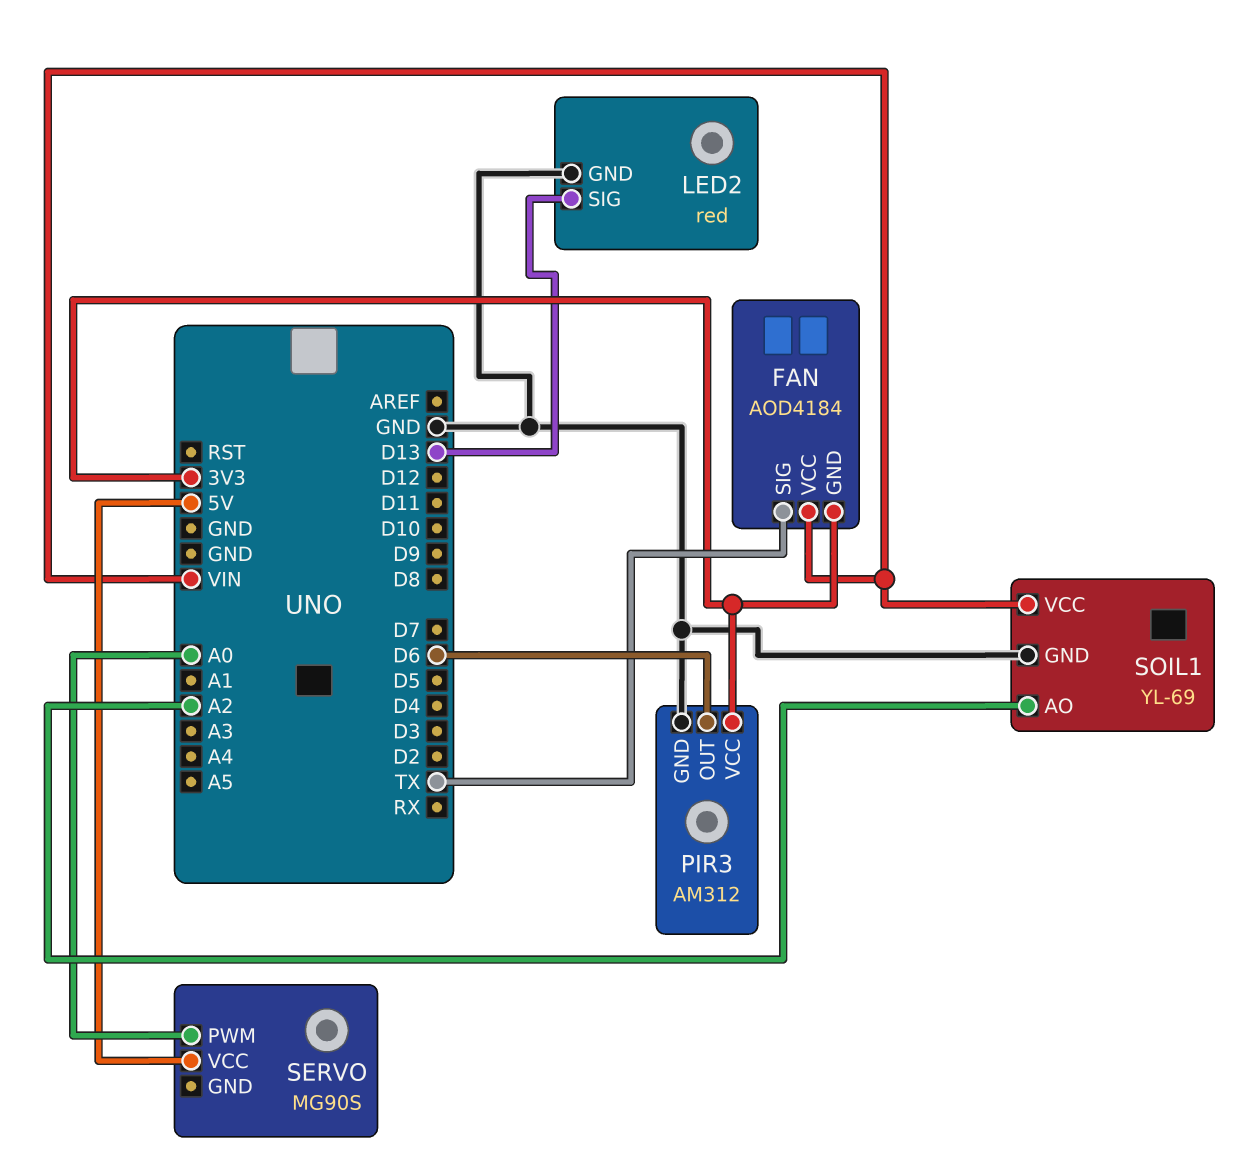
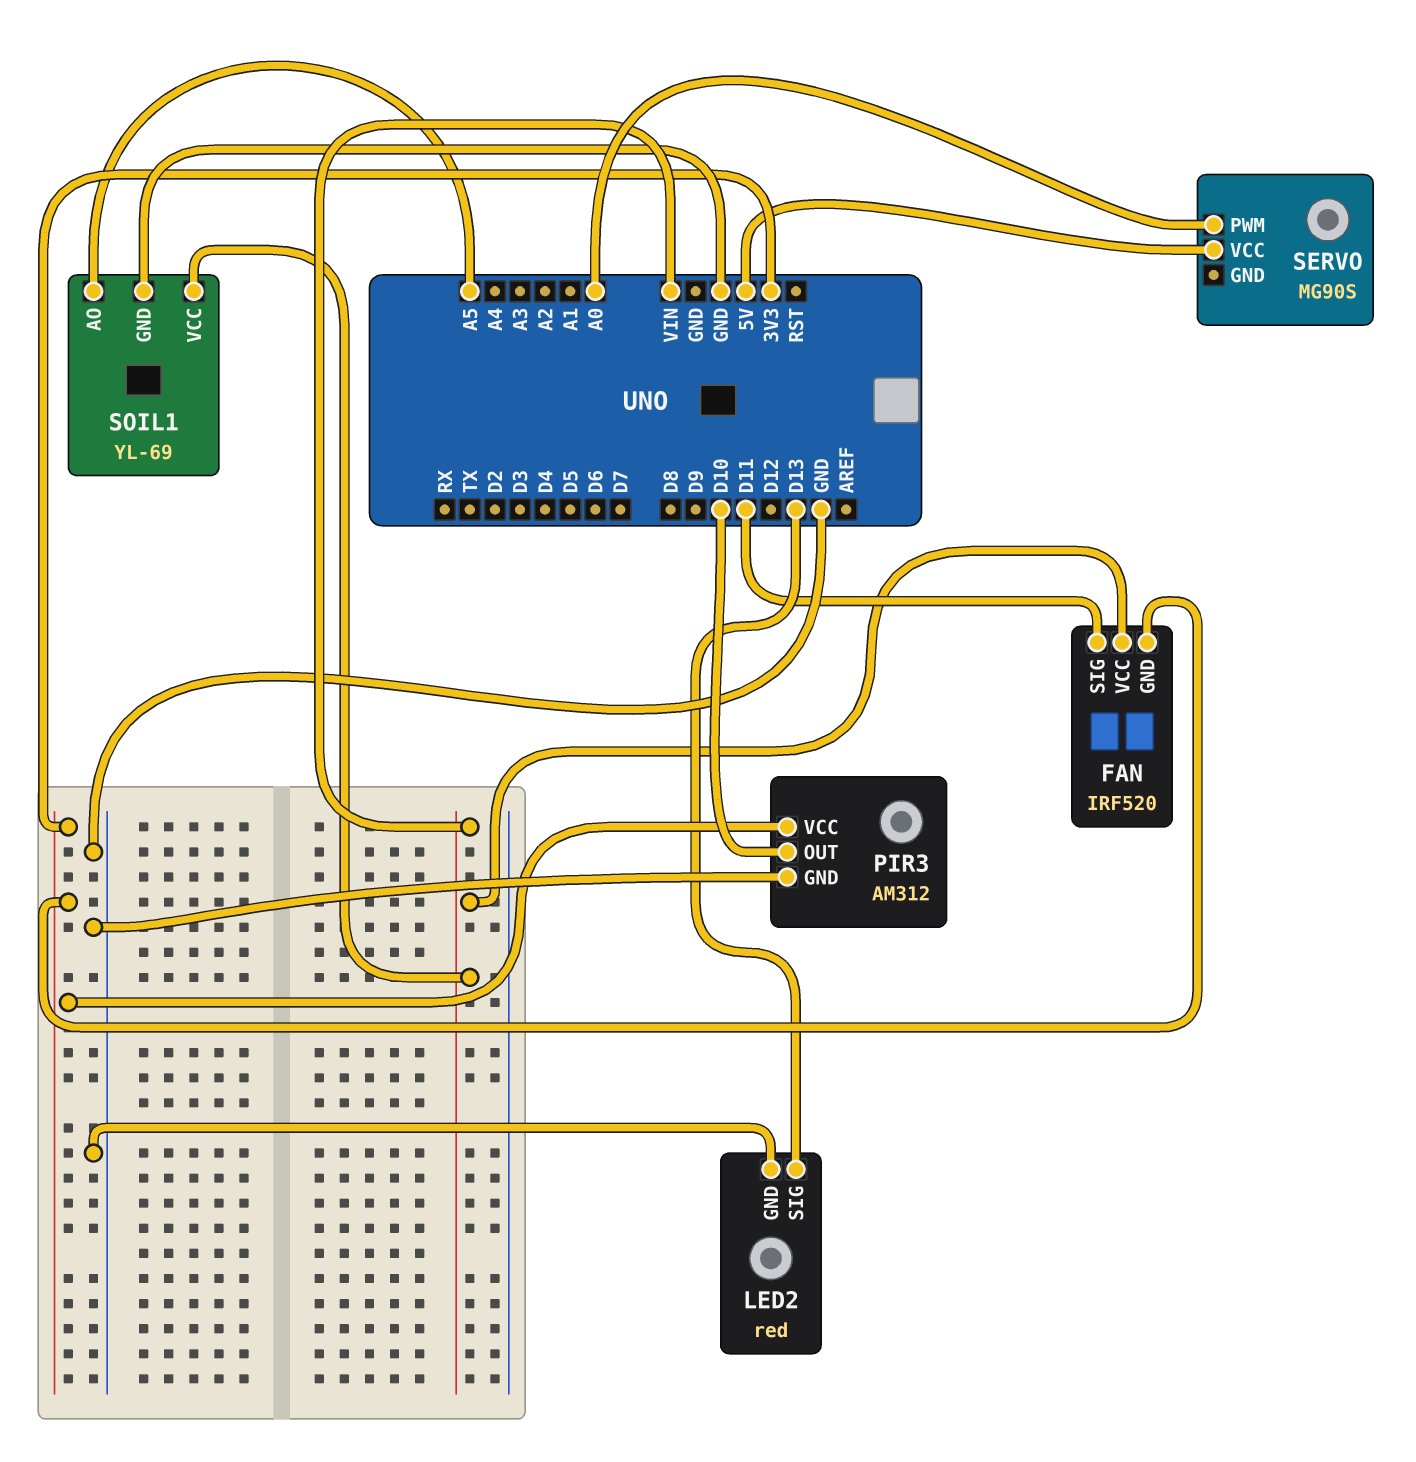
FAN: AOD4184 -> IRF520
FAN pin SIG: TX -> D11
PIR3 pin OUT: D6 -> D10
SOIL1 pin AO: A2 -> A5

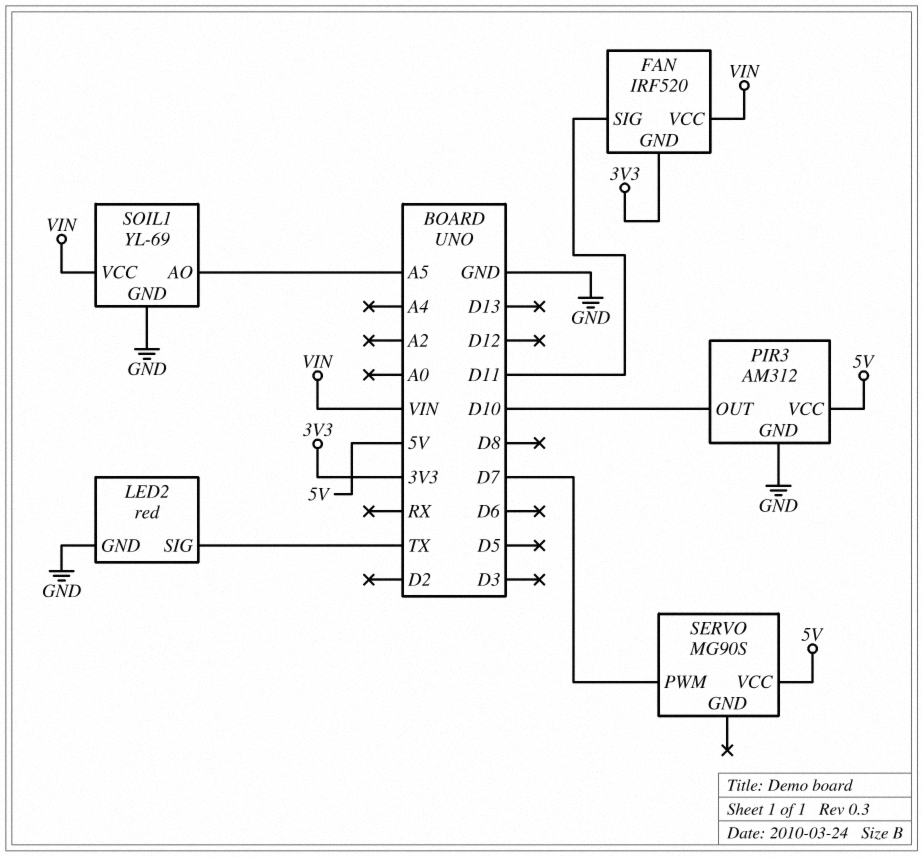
LED2 pin SIG: D13 -> TX
PIR3 pin VCC: 3V3 -> 5V
SERVO pin PWM: A0 -> D7

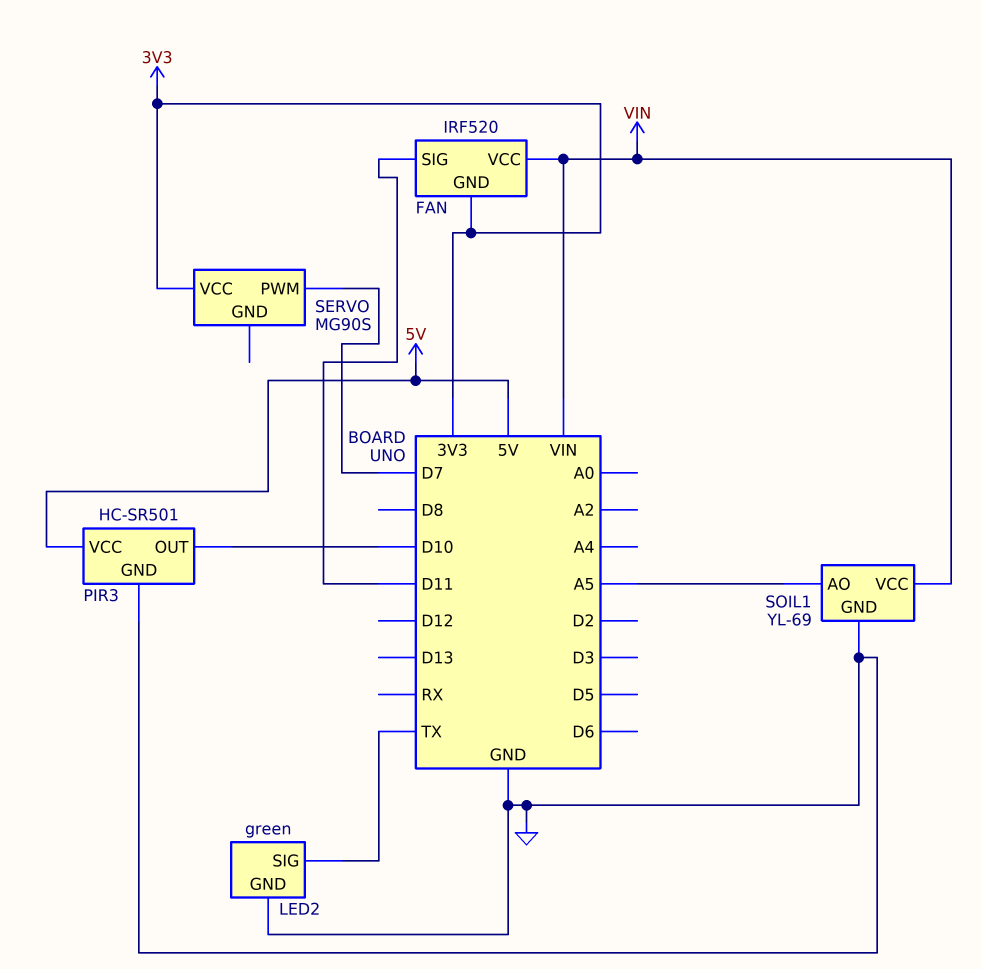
LED2: red -> green
PIR3: AM312 -> HC-SR501
SERVO pin VCC: 5V -> 3V3

